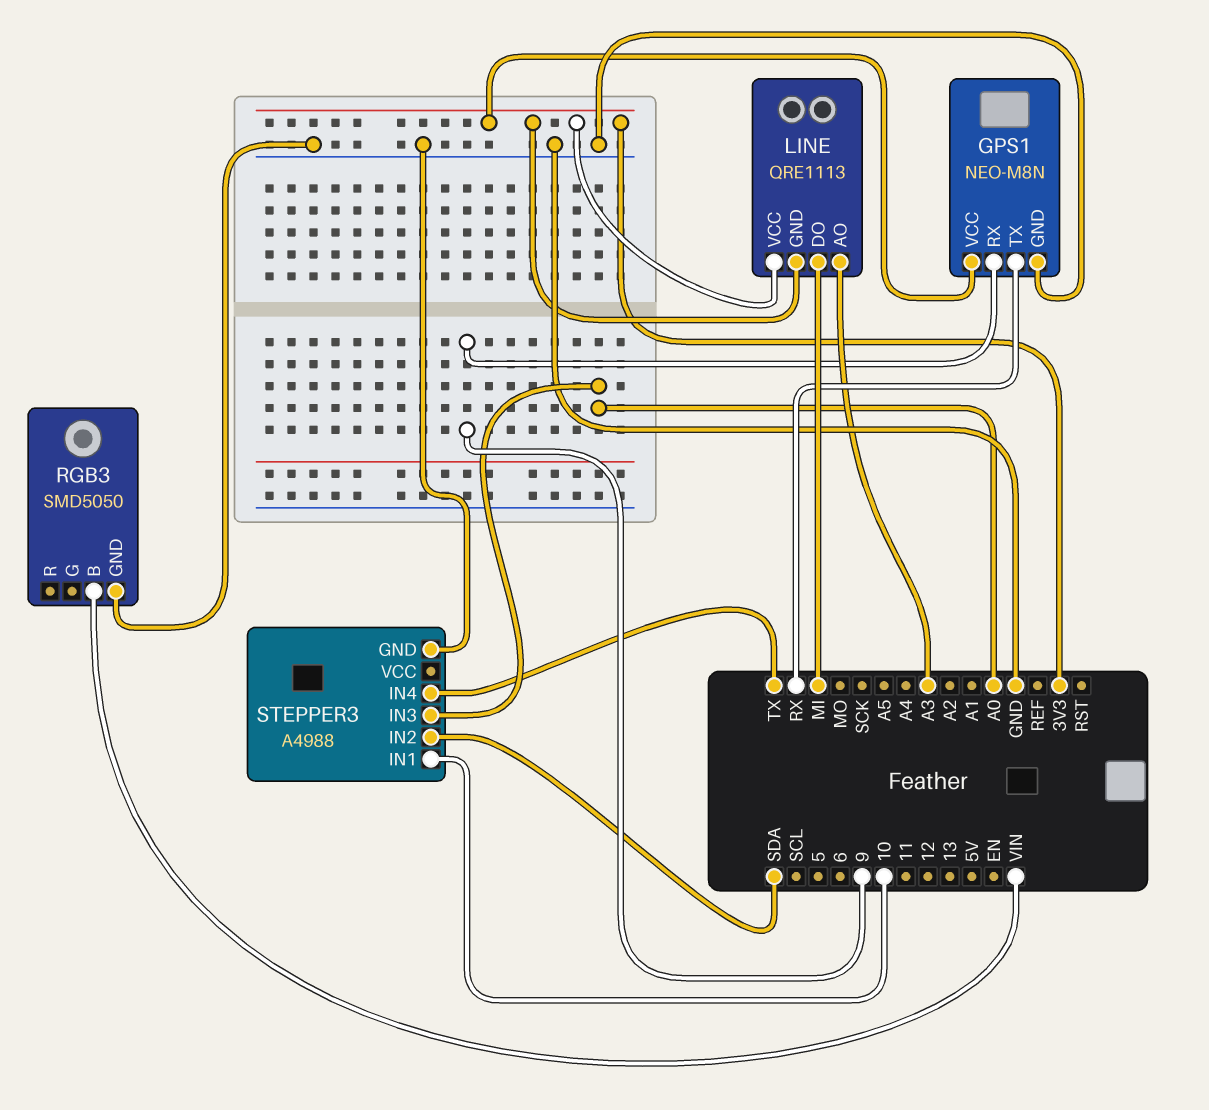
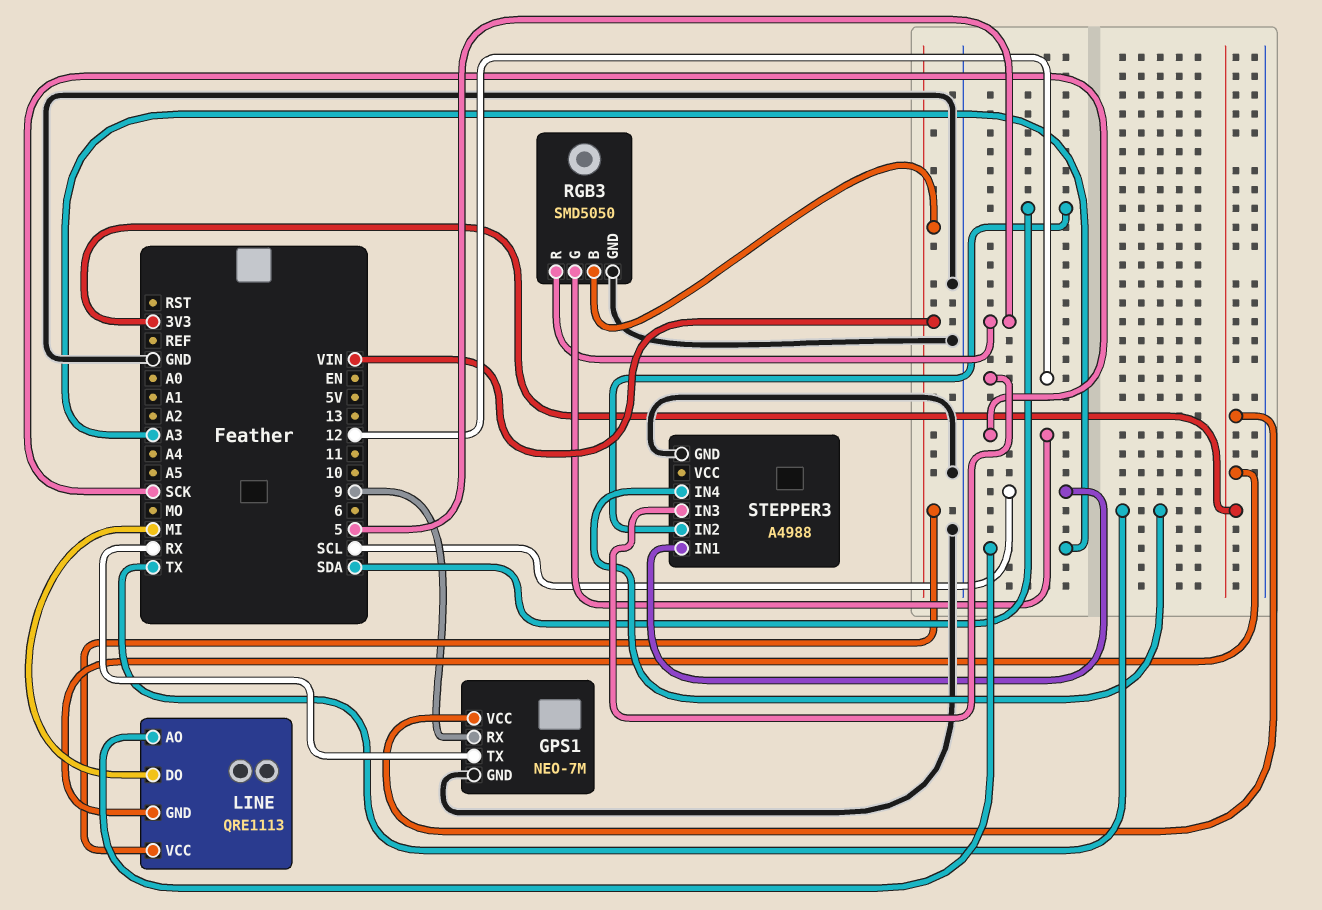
GPS1: NEO-M8N -> NEO-7M
LINE pin VCC: 3V3 -> VIN
RGB3 pin G: none -> SCK
RGB3 pin R: none -> 5
STEPPER3 pin IN1: 10 -> SCL
STEPPER3 pin IN3: A0 -> 12

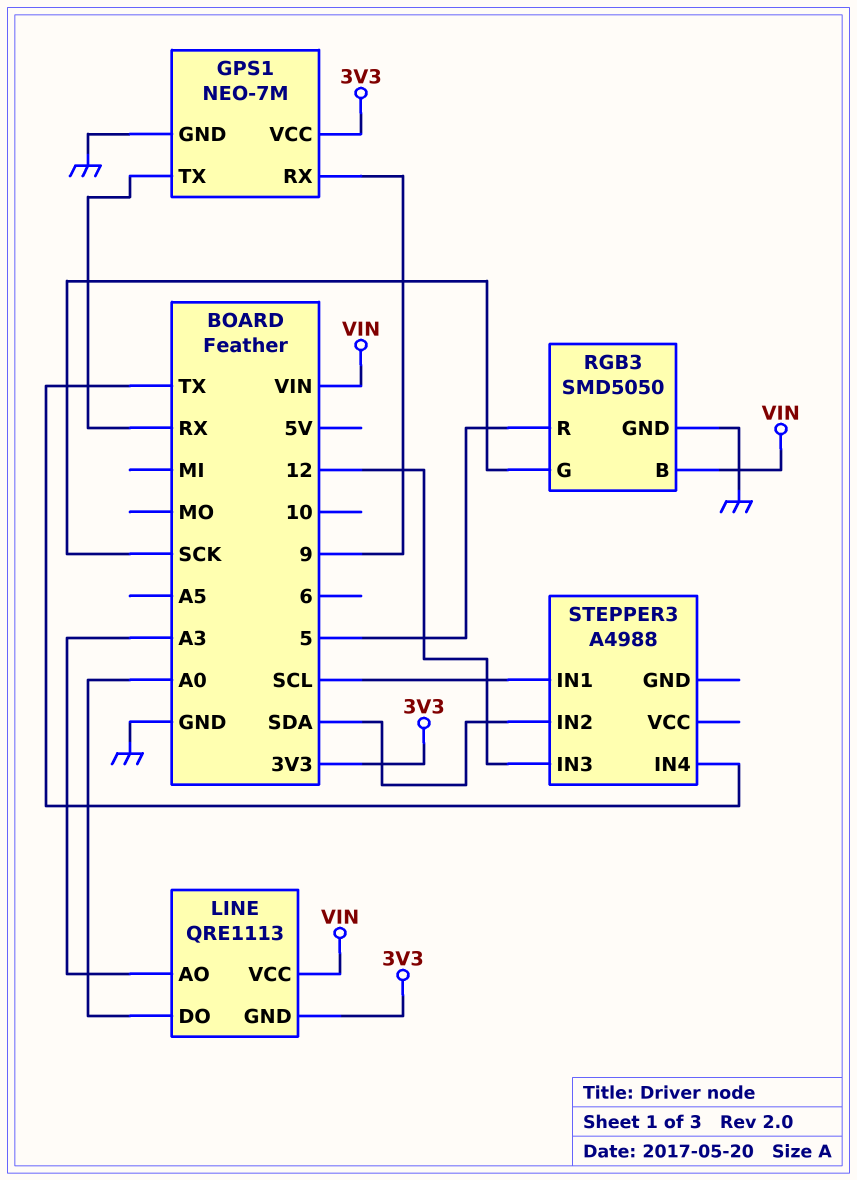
LINE pin DO: MI -> A0
STEPPER3 pin GND: GND -> none

